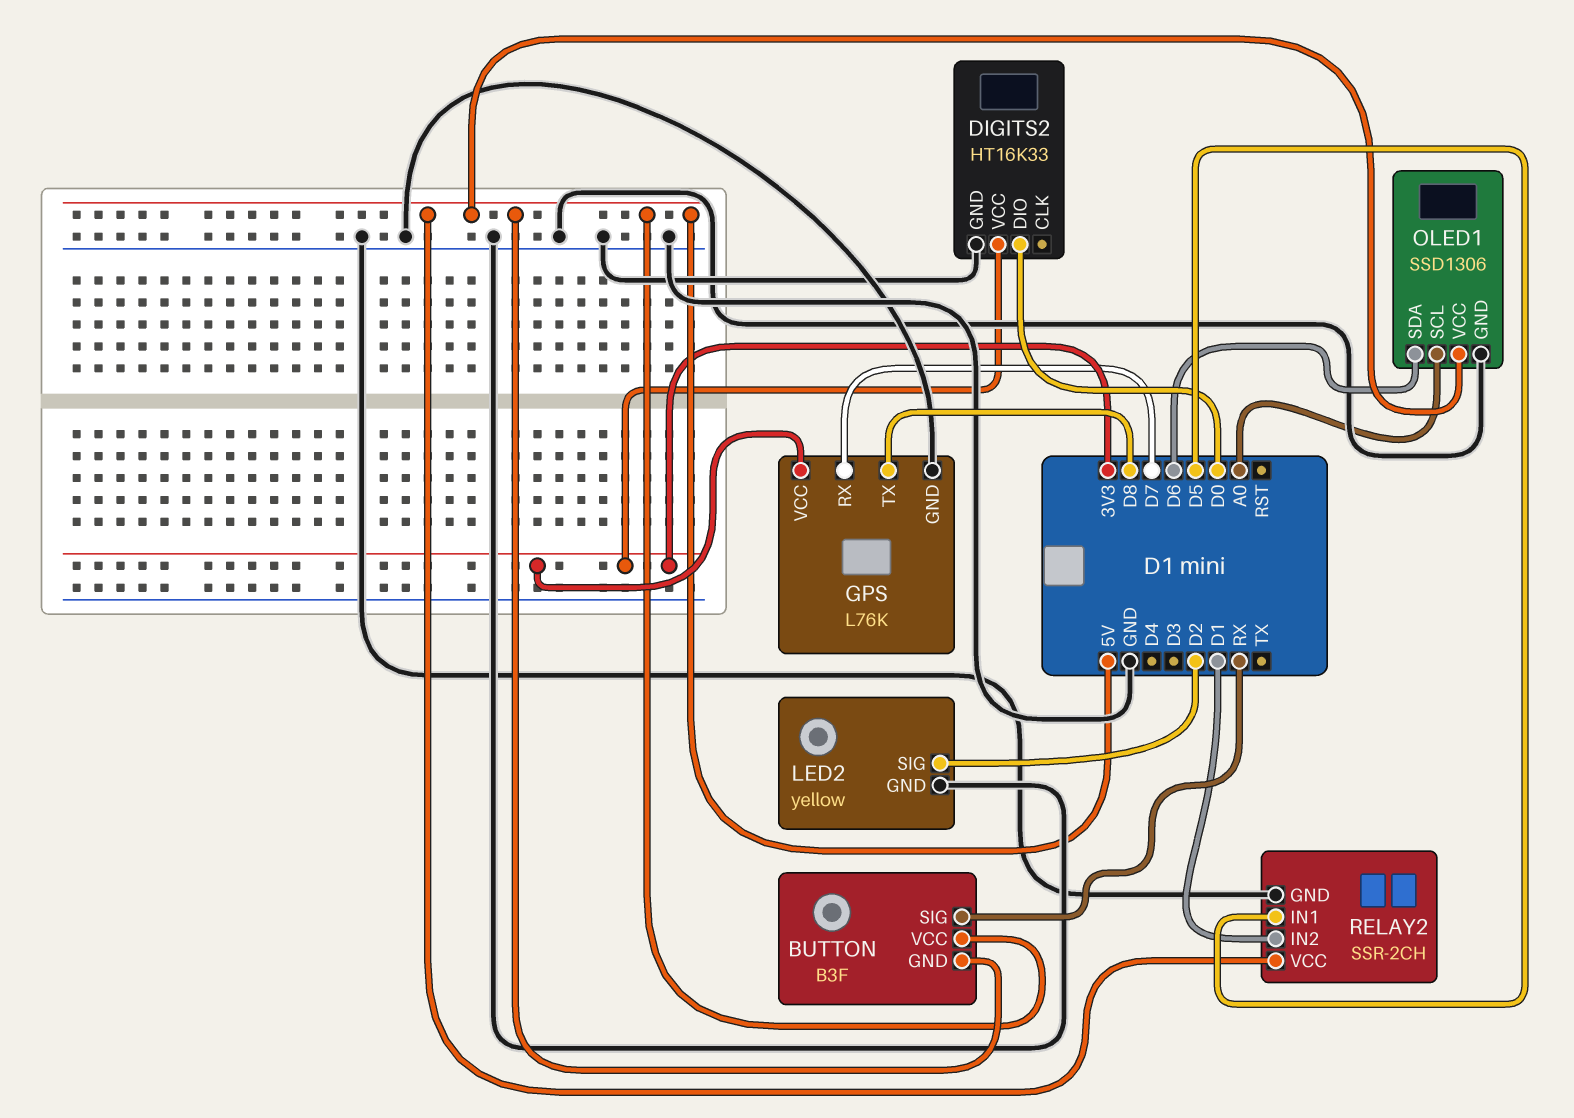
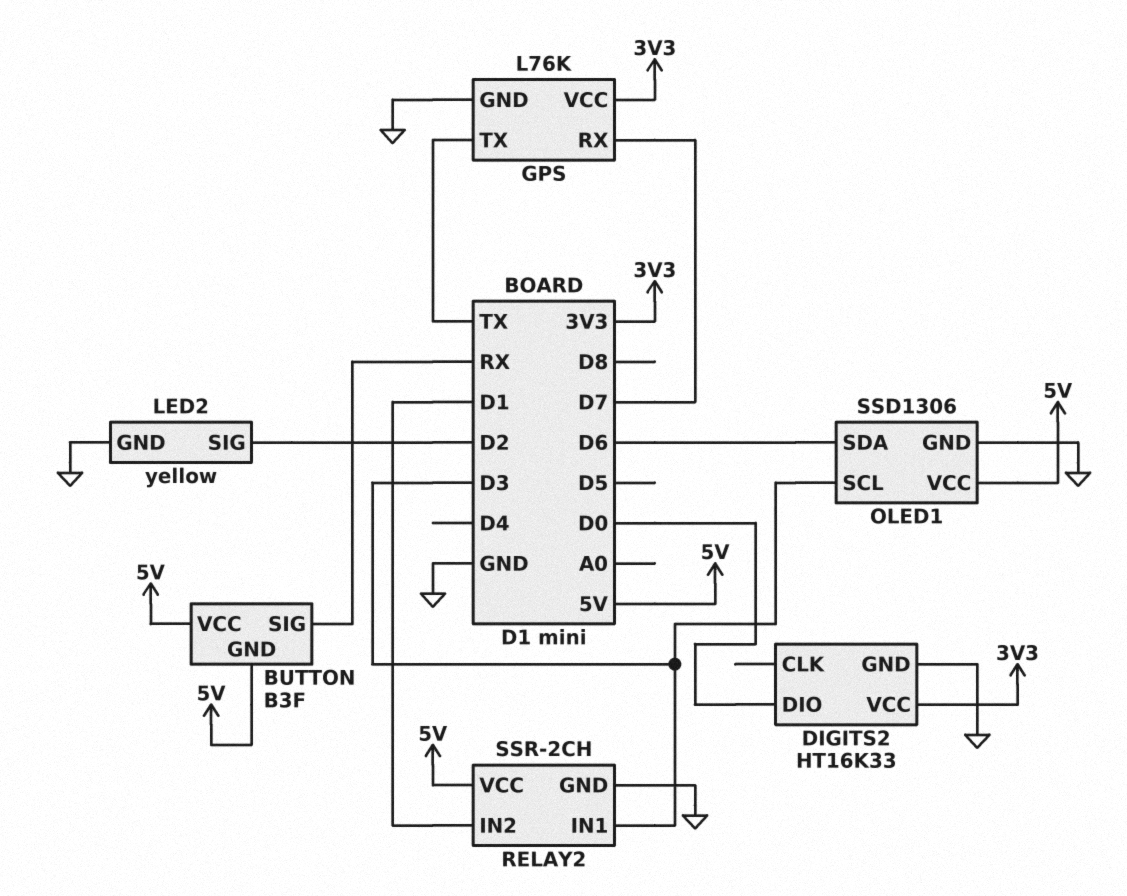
GPS pin TX: D8 -> TX
OLED1 pin SCL: A0 -> D3
RELAY2 pin IN1: D5 -> D3

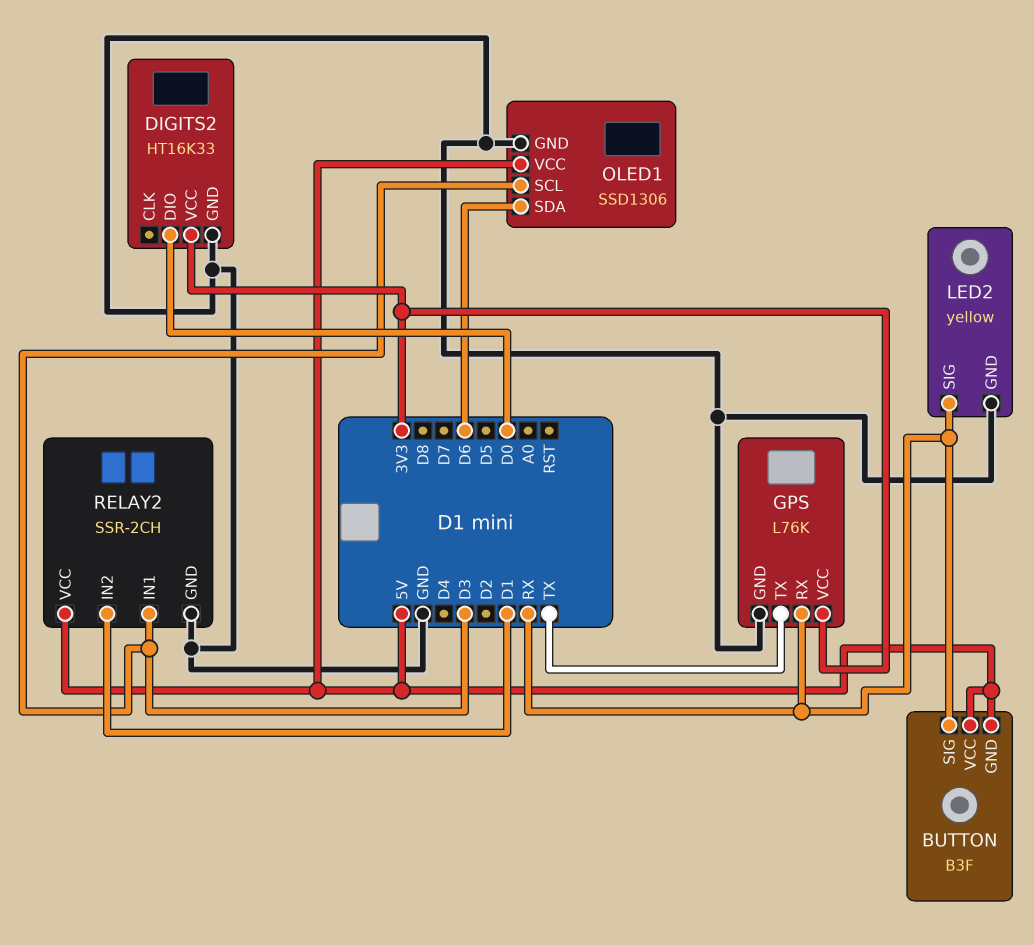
GPS pin RX: D7 -> RX
LED2 pin SIG: D2 -> RX

